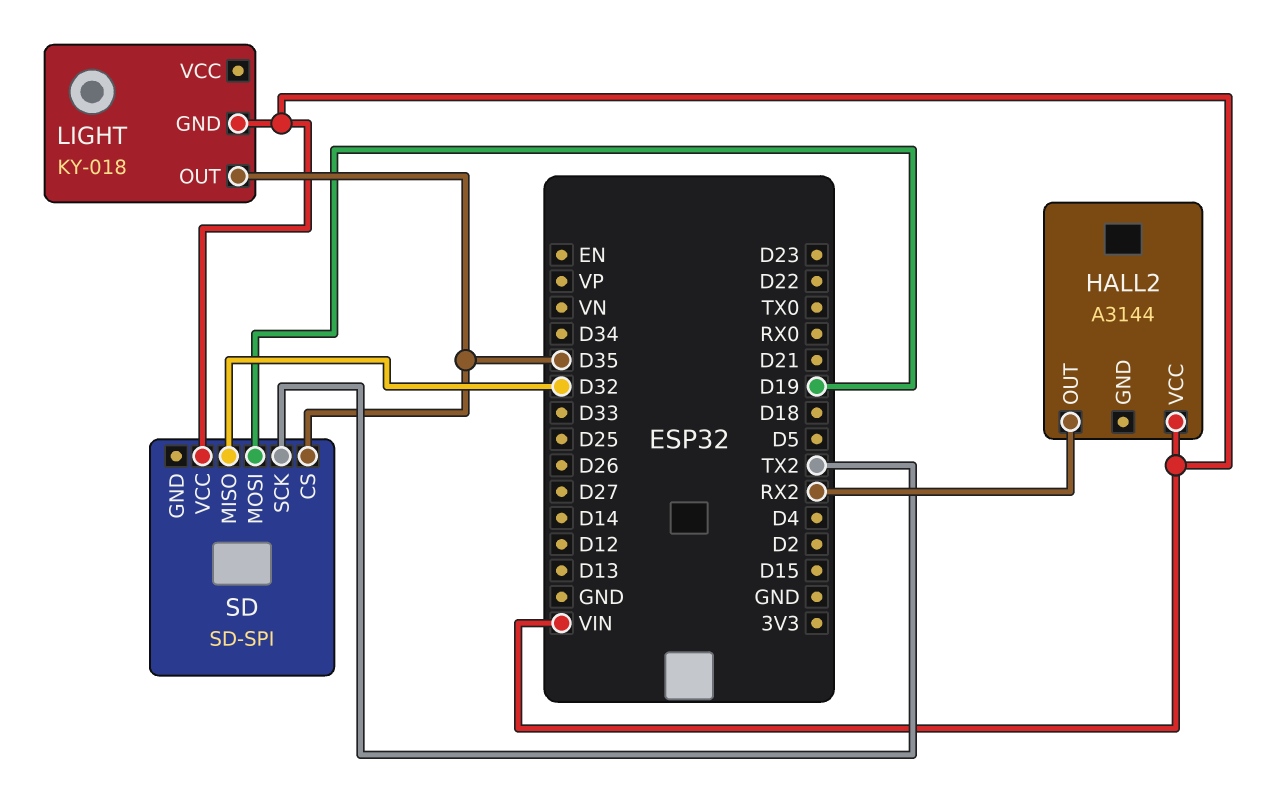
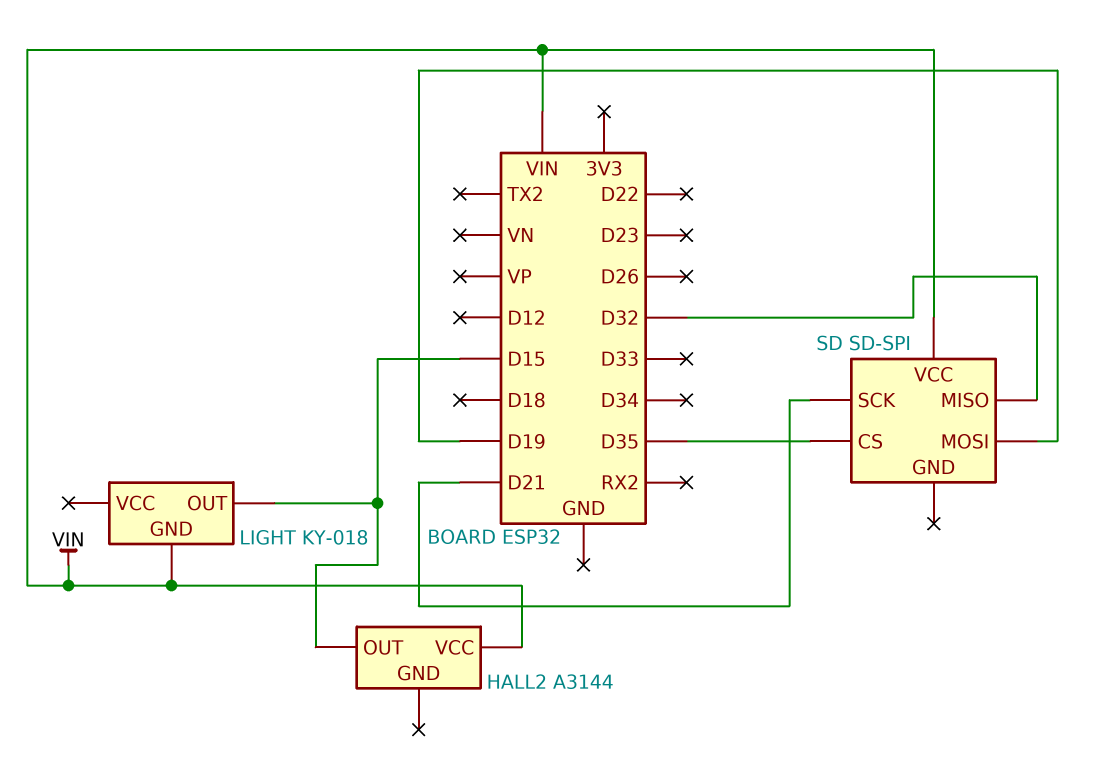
HALL2 pin OUT: RX2 -> D15
LIGHT pin OUT: D35 -> D15
SD pin SCK: TX2 -> D21

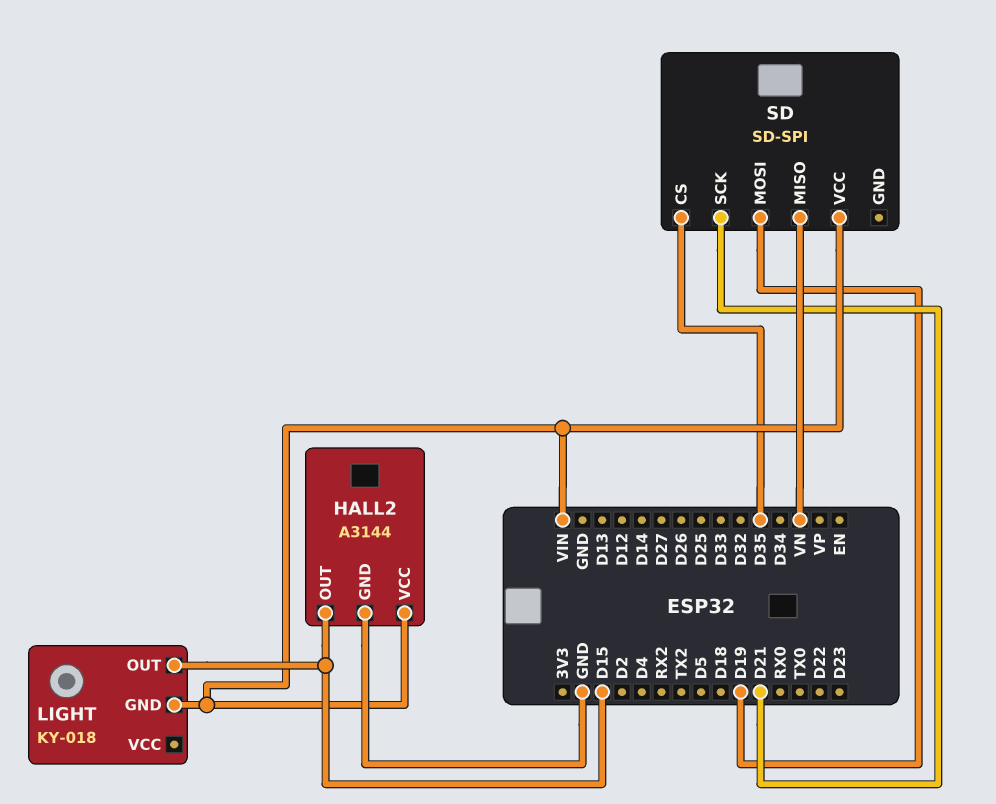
HALL2 pin GND: none -> GND
SD pin MISO: D32 -> VN

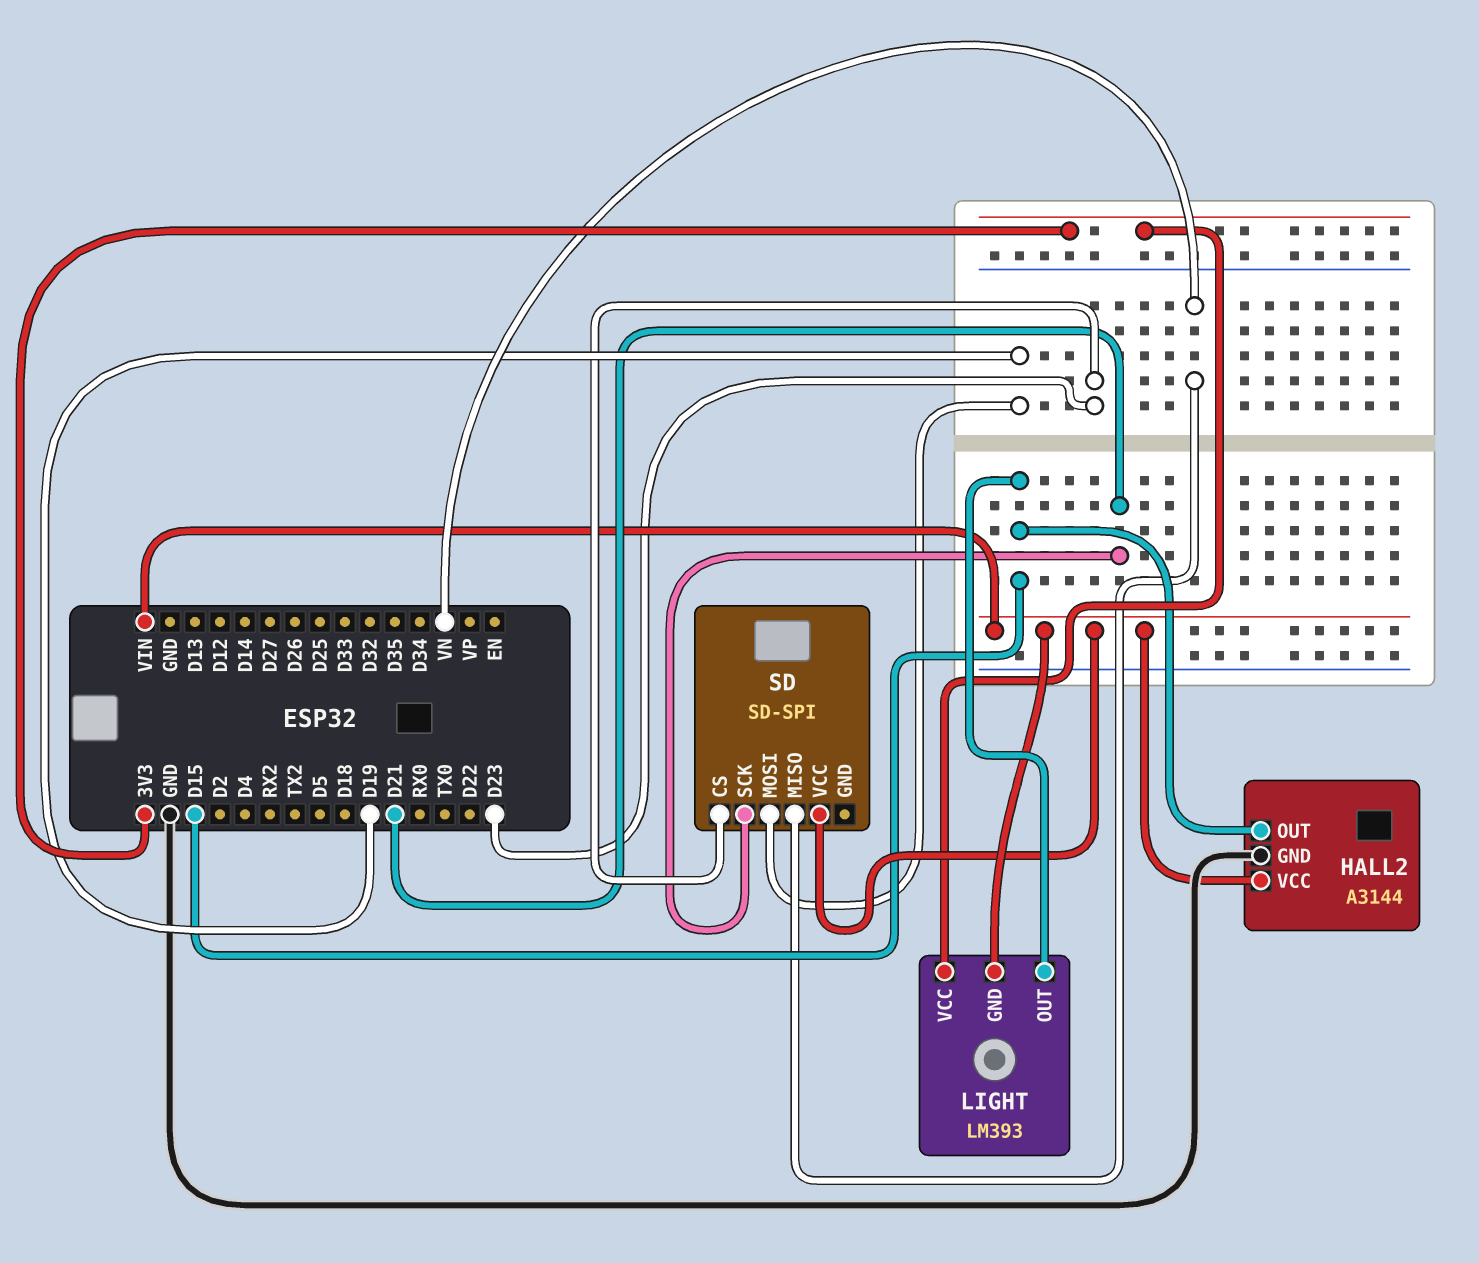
LIGHT: KY-018 -> LM393
LIGHT pin VCC: none -> 3V3
SD pin CS: D35 -> D23

